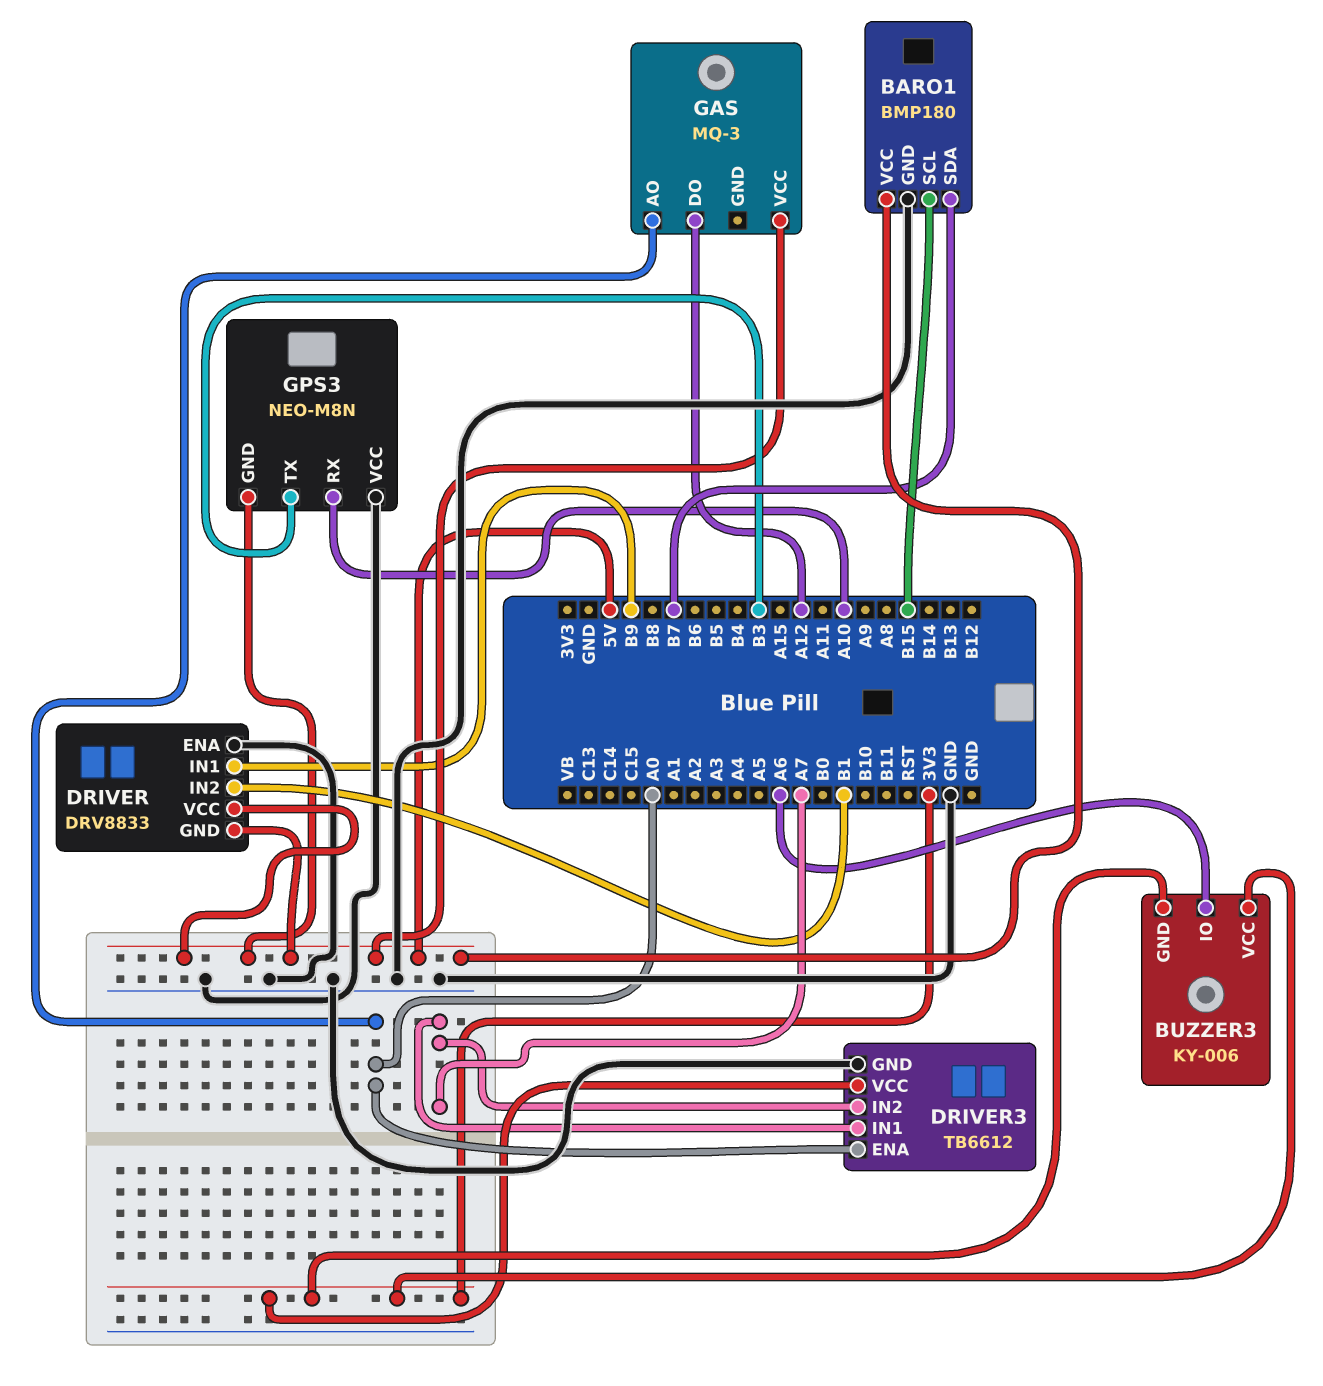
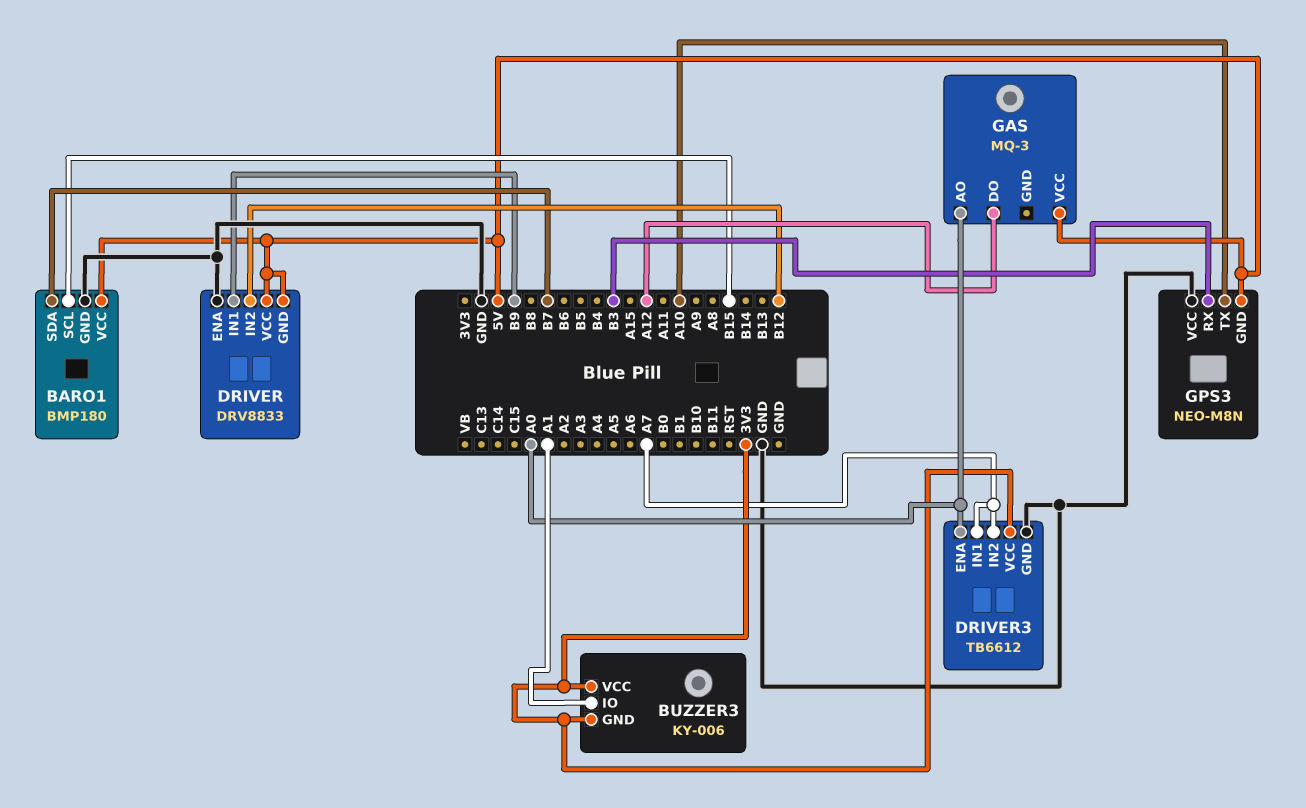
BUZZER3 pin IO: A6 -> A1
DRIVER pin IN2: B1 -> B12
GPS3 pin RX: A10 -> B3
GPS3 pin TX: B3 -> A10

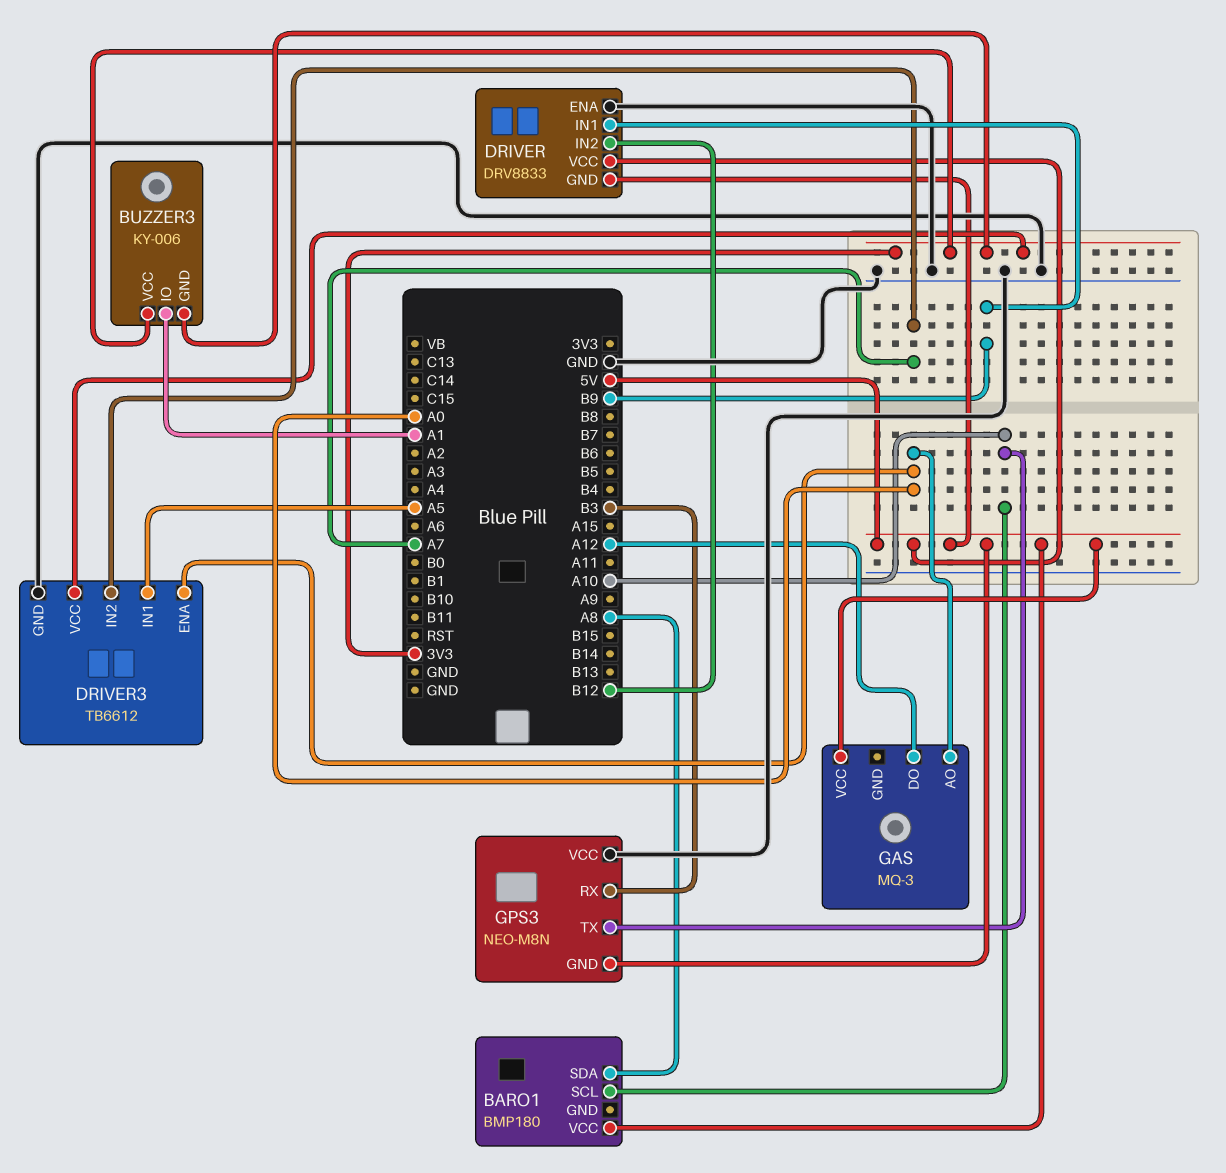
BARO1 pin GND: GND -> none
BARO1 pin SCL: B15 -> A10
BARO1 pin SDA: B7 -> A8
DRIVER3 pin IN1: A7 -> A5

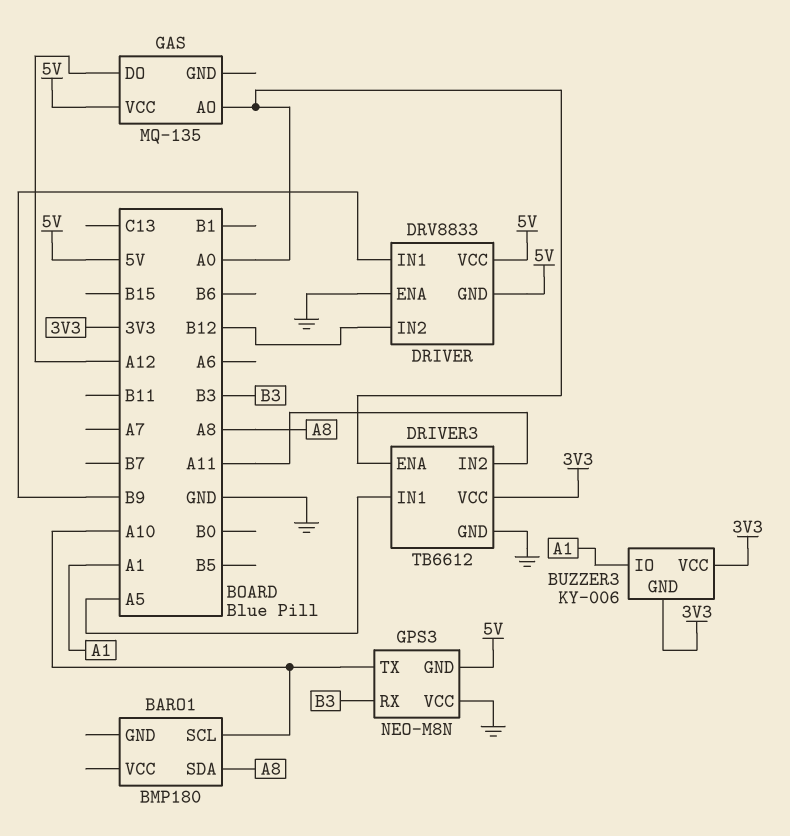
BARO1 pin VCC: 5V -> none
DRIVER3 pin IN2: A7 -> A11
GAS: MQ-3 -> MQ-135

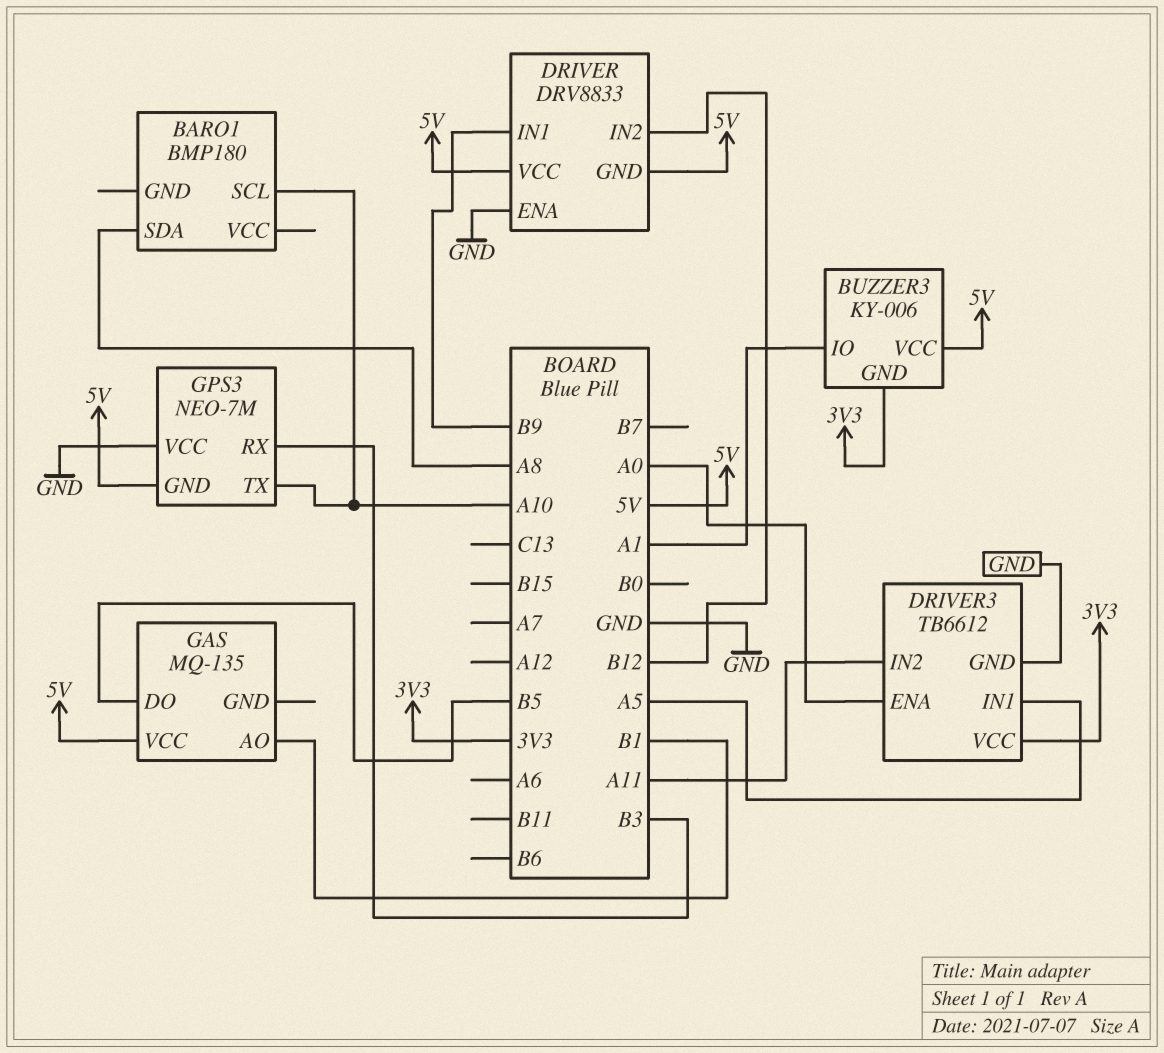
BUZZER3 pin VCC: 3V3 -> 5V
GAS pin AO: A0 -> B1
GAS pin DO: A12 -> B5
GPS3: NEO-M8N -> NEO-7M

